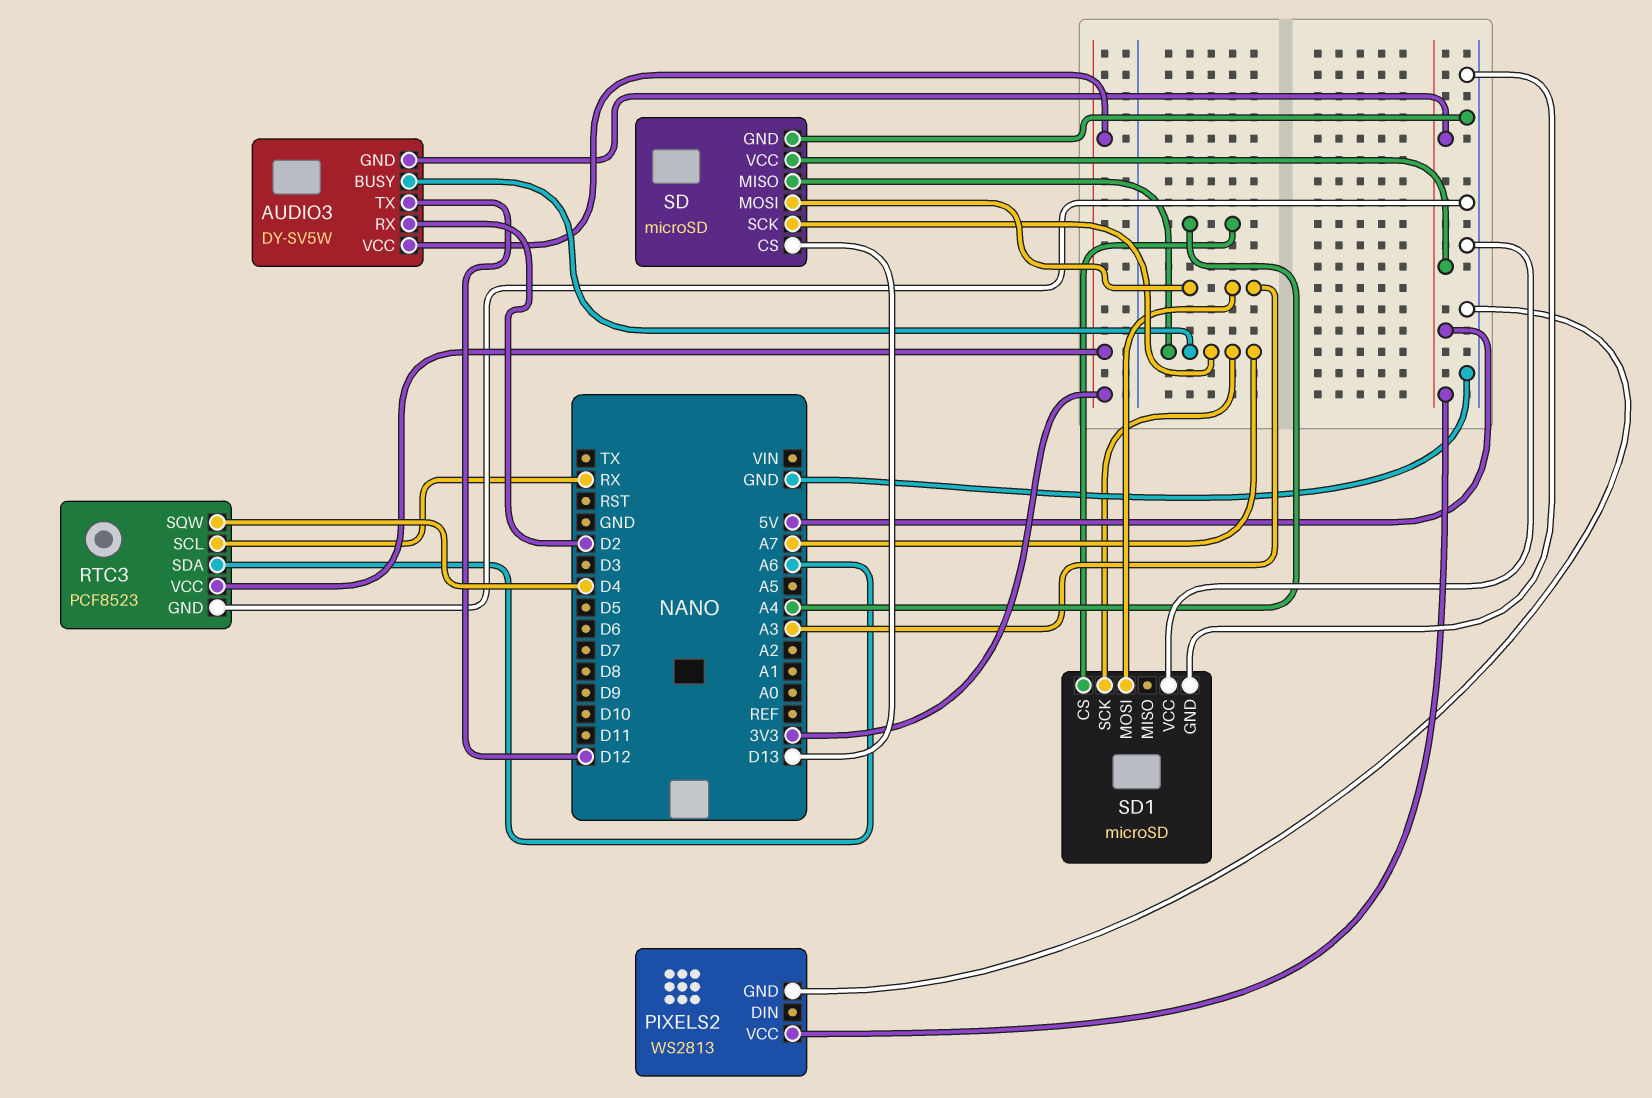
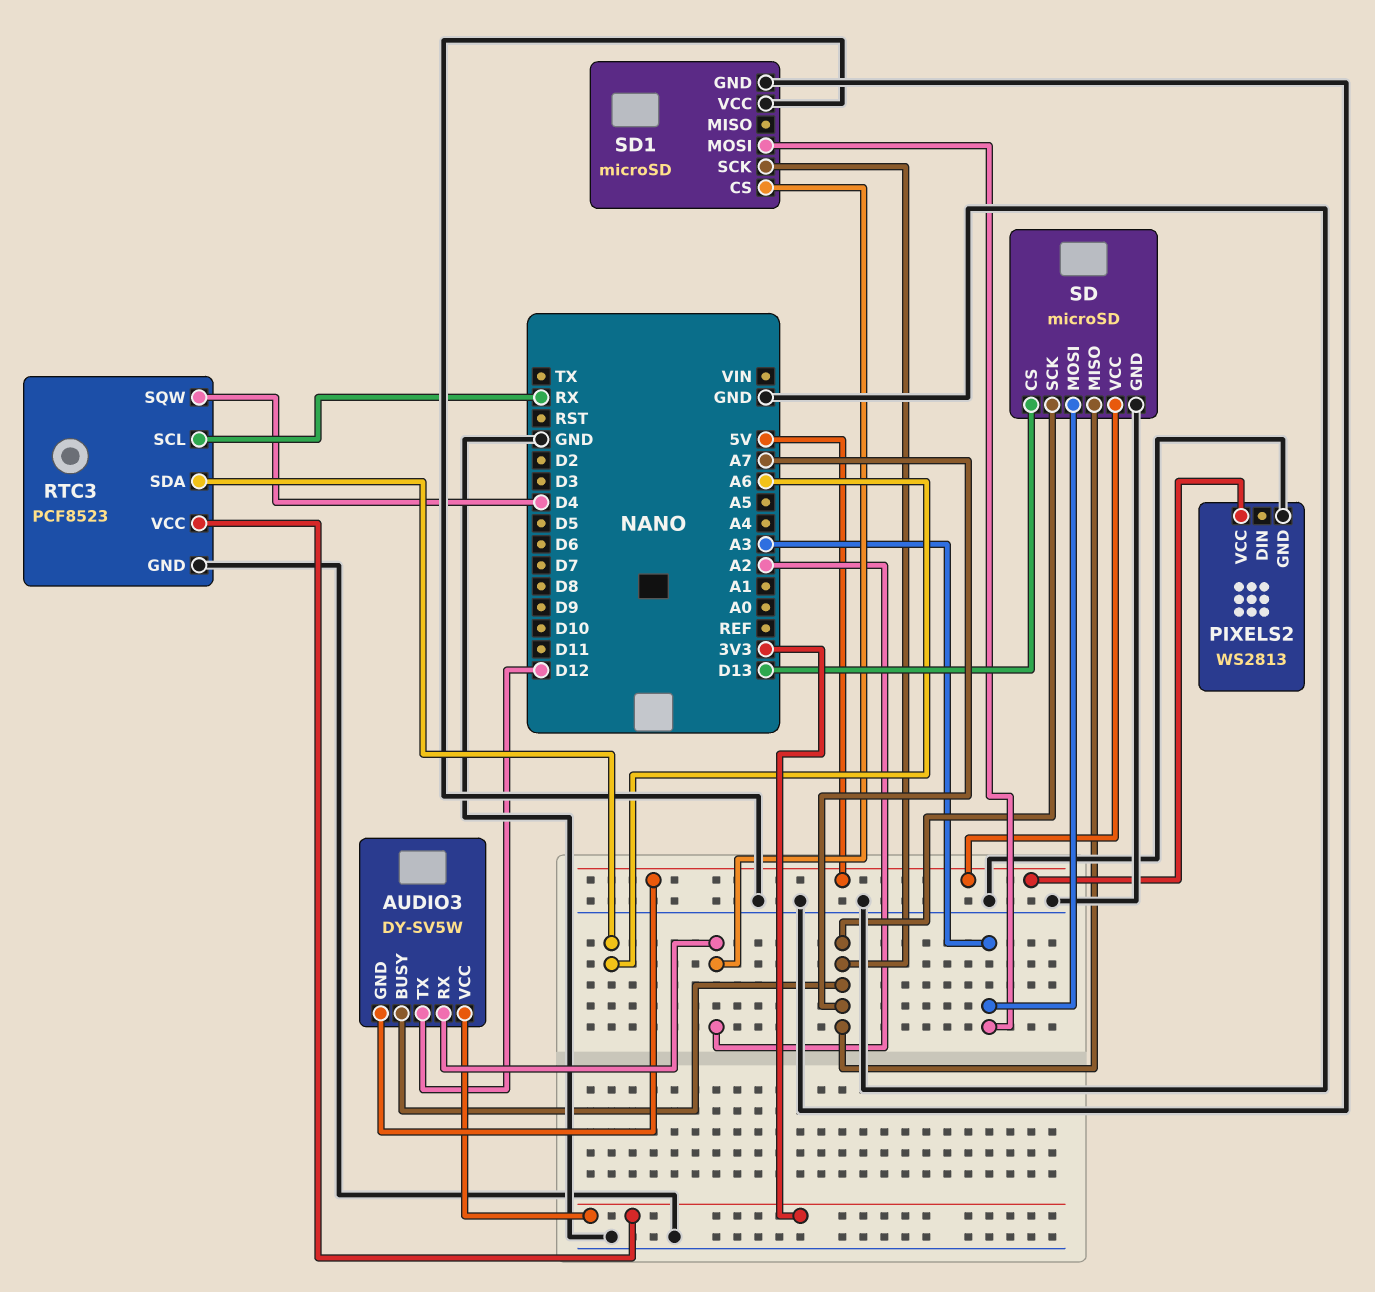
AUDIO3 pin RX: D2 -> A2
SD1 pin CS: A4 -> A2

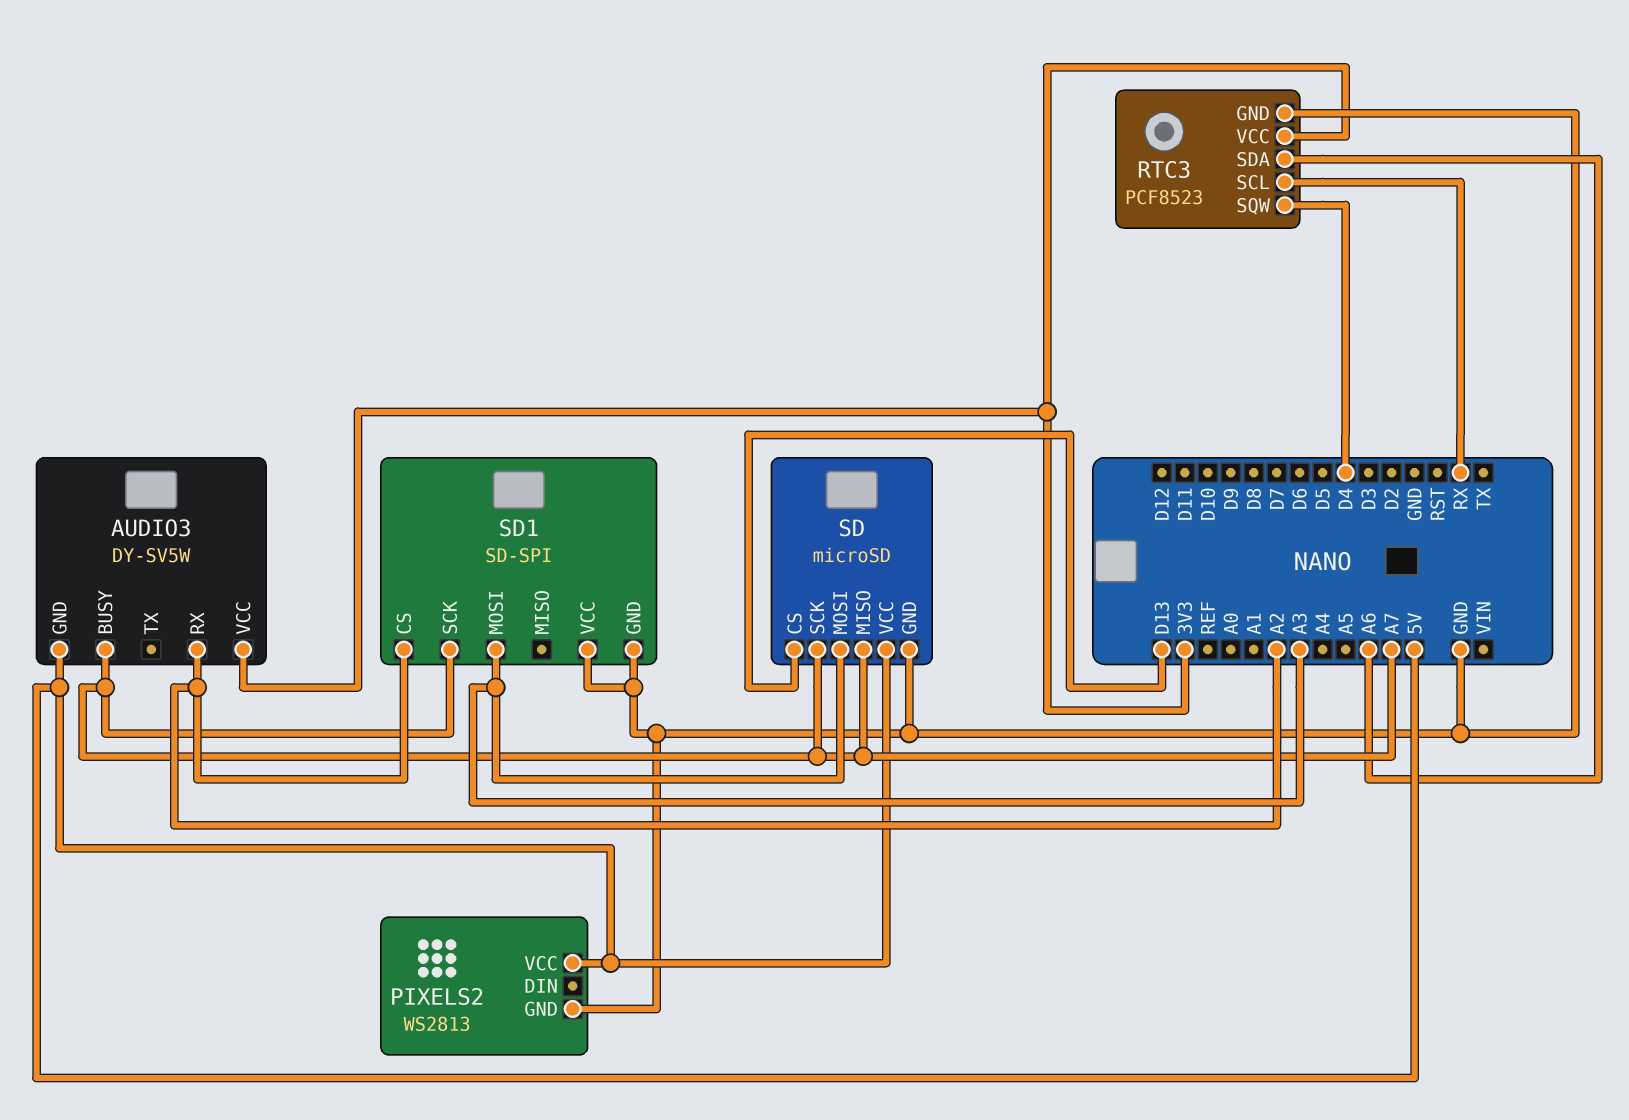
AUDIO3 pin TX: D12 -> none
SD1: microSD -> SD-SPI

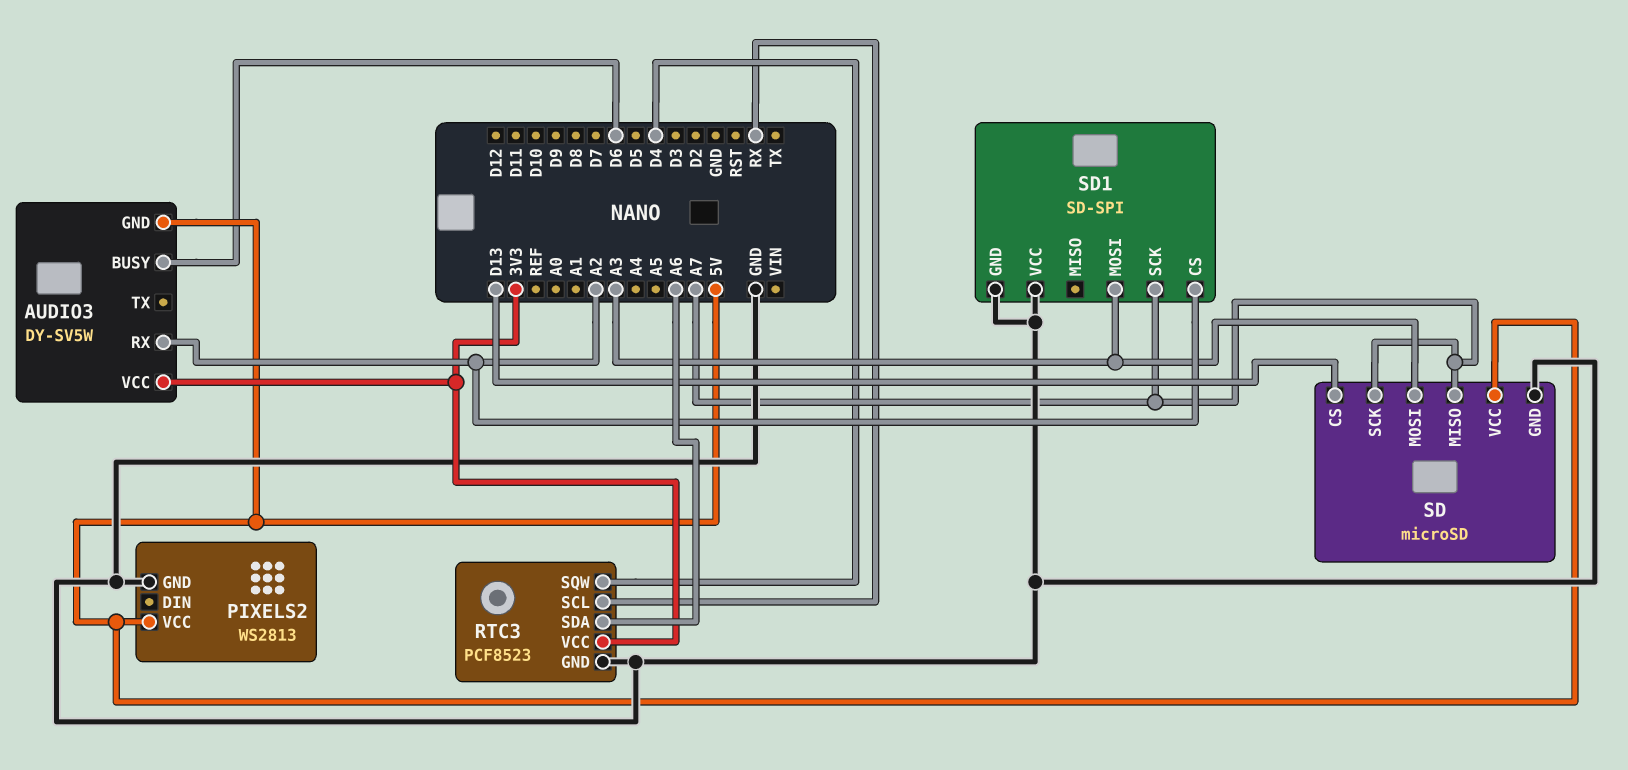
AUDIO3 pin BUSY: A7 -> D6

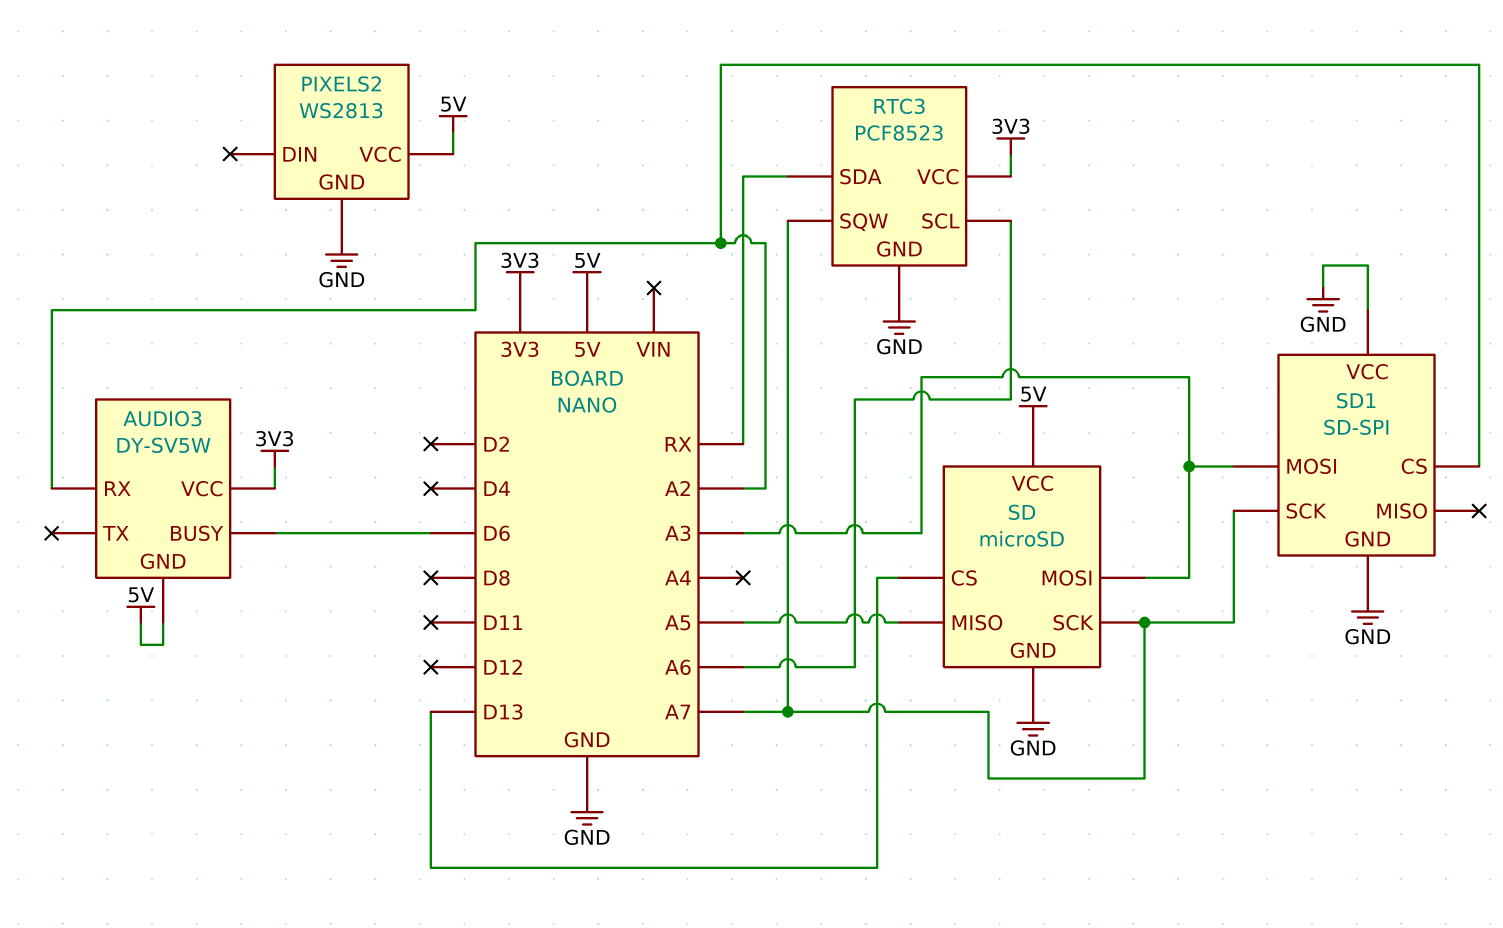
RTC3 pin SCL: RX -> A6
RTC3 pin SDA: A6 -> RX
RTC3 pin SQW: D4 -> A7
SD pin MISO: A7 -> A5

